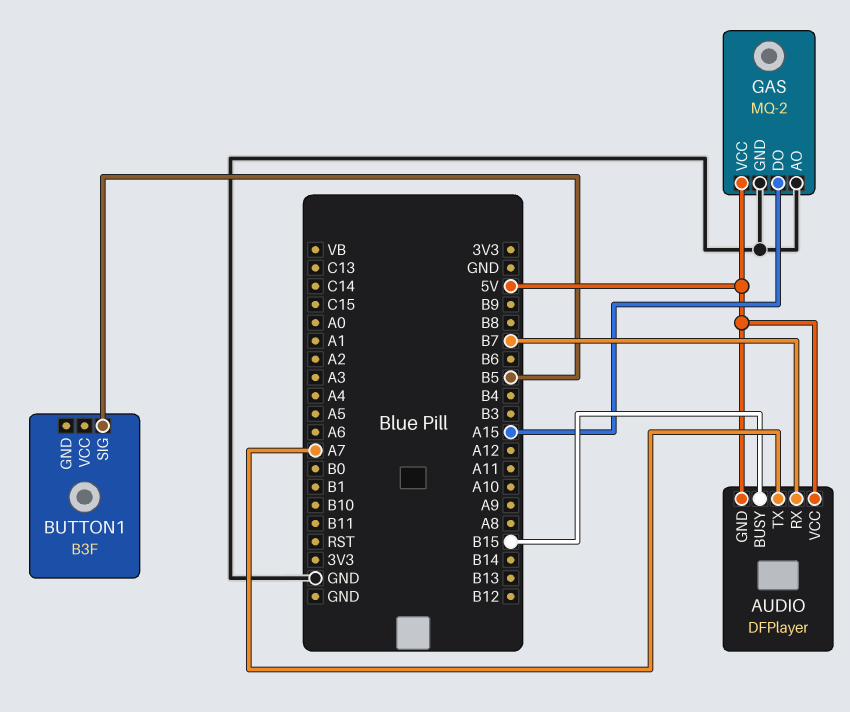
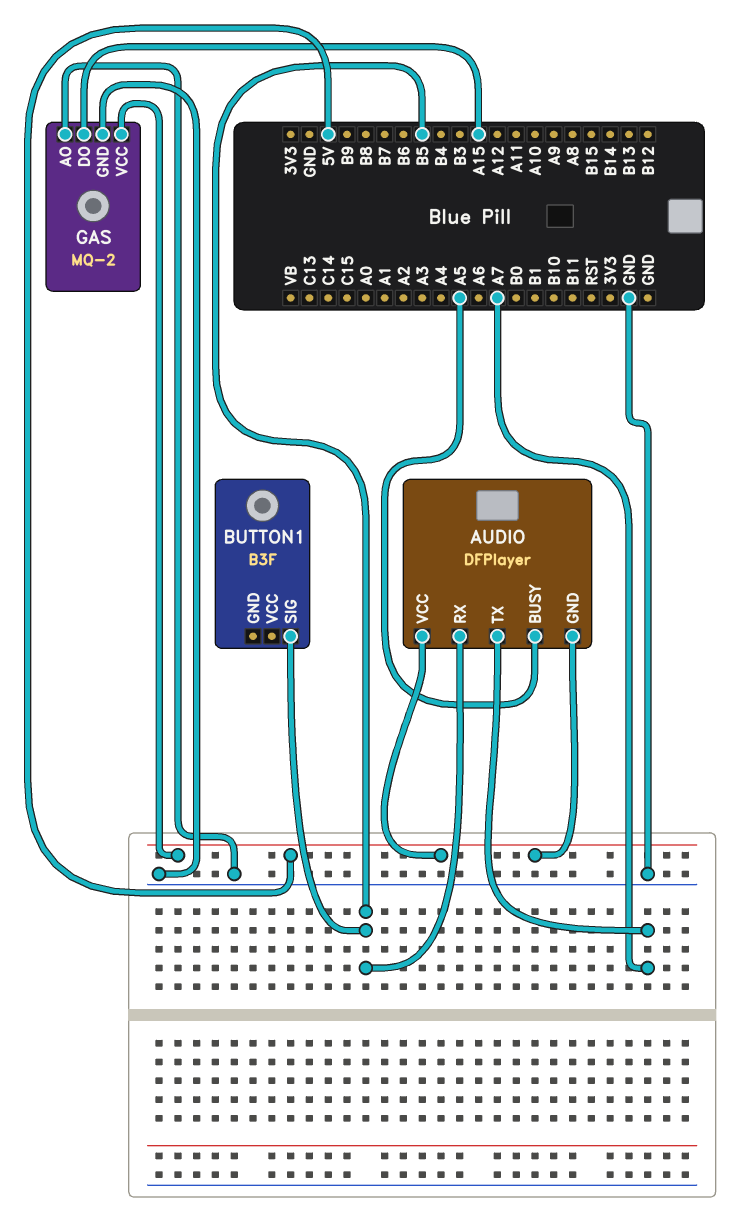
AUDIO pin BUSY: B15 -> A5
AUDIO pin RX: B7 -> B5

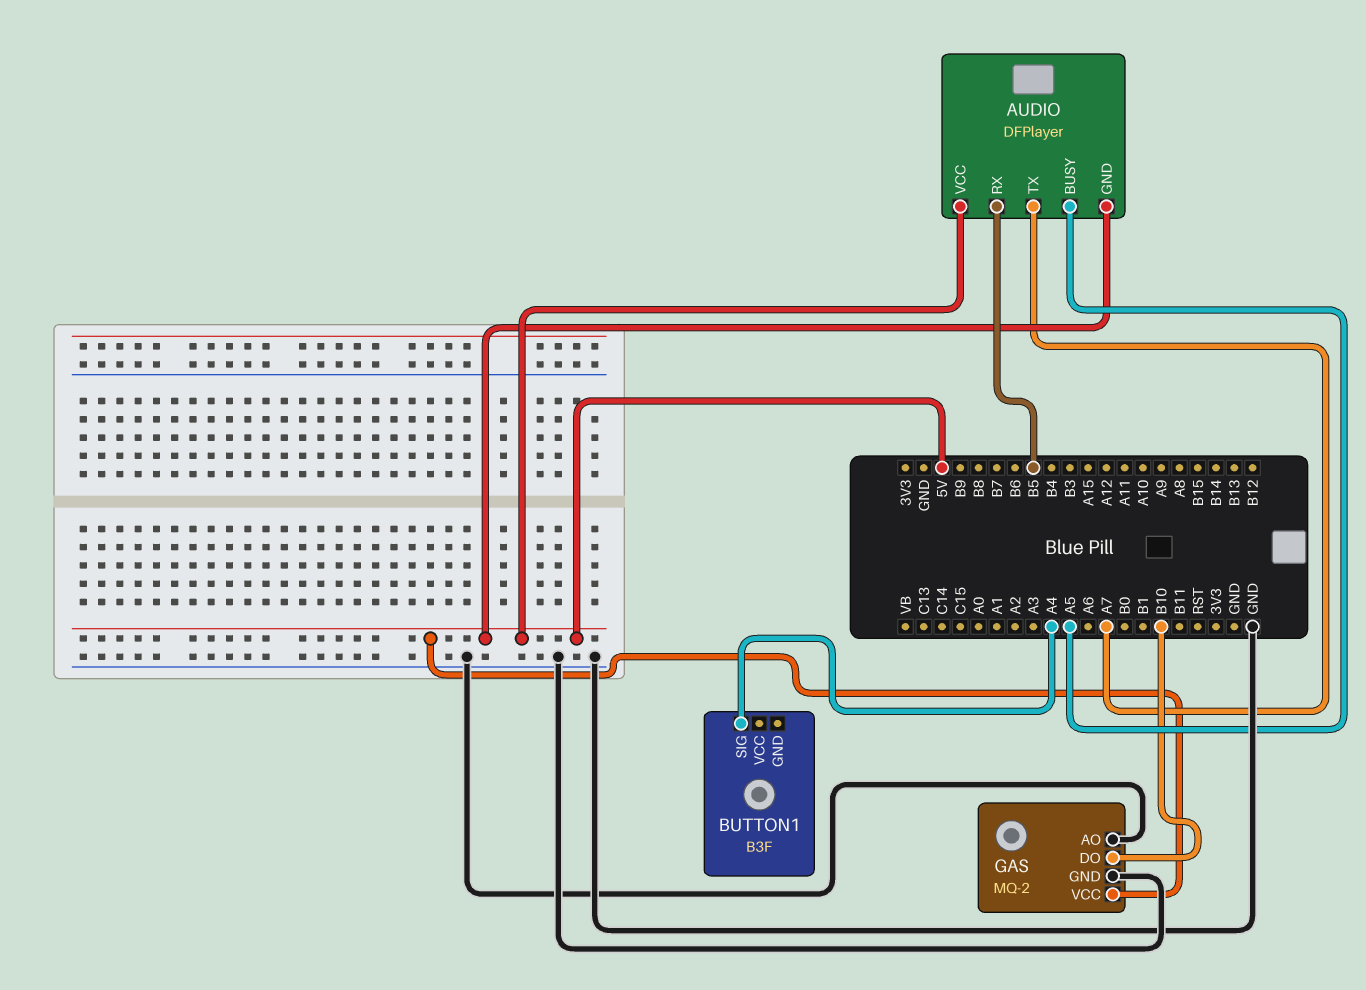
BUTTON1 pin SIG: B5 -> A4
GAS pin DO: A15 -> B10

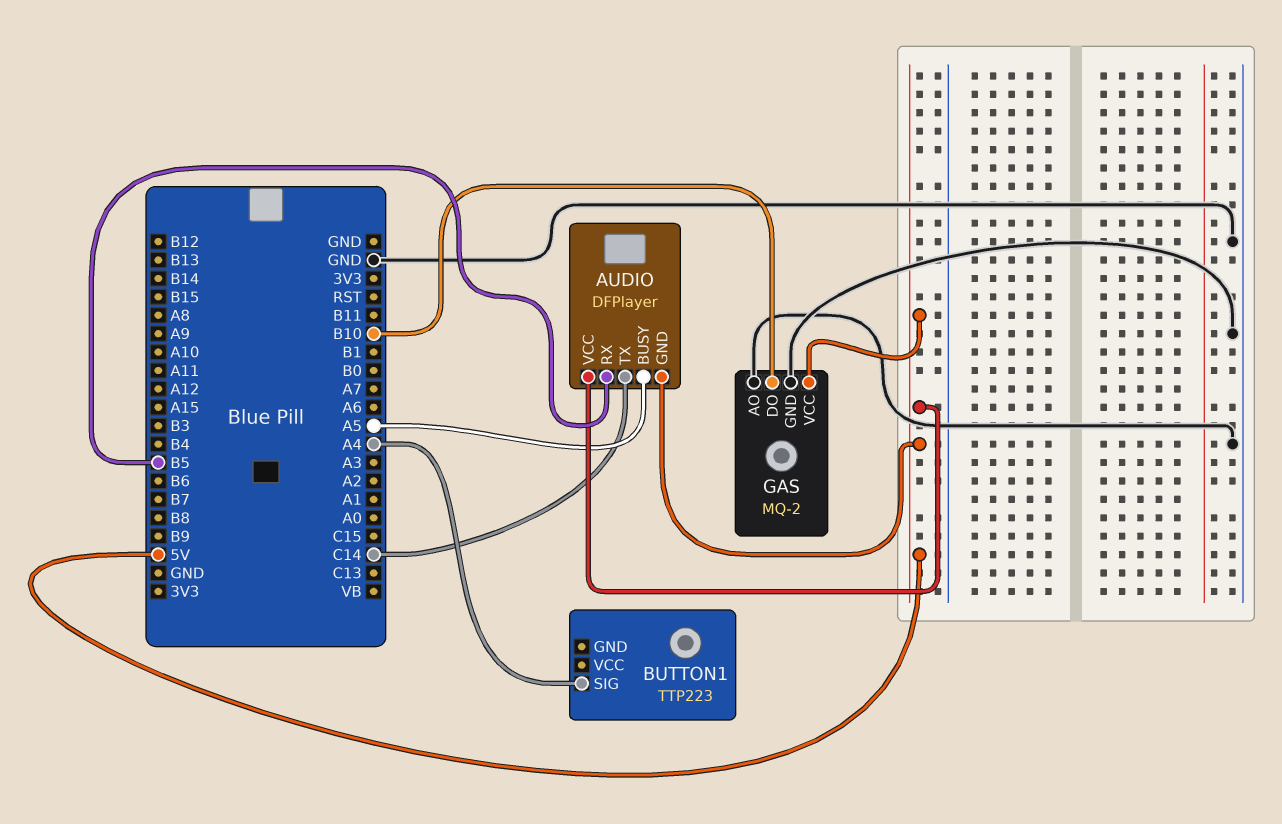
AUDIO pin TX: A7 -> C14
BUTTON1: B3F -> TTP223

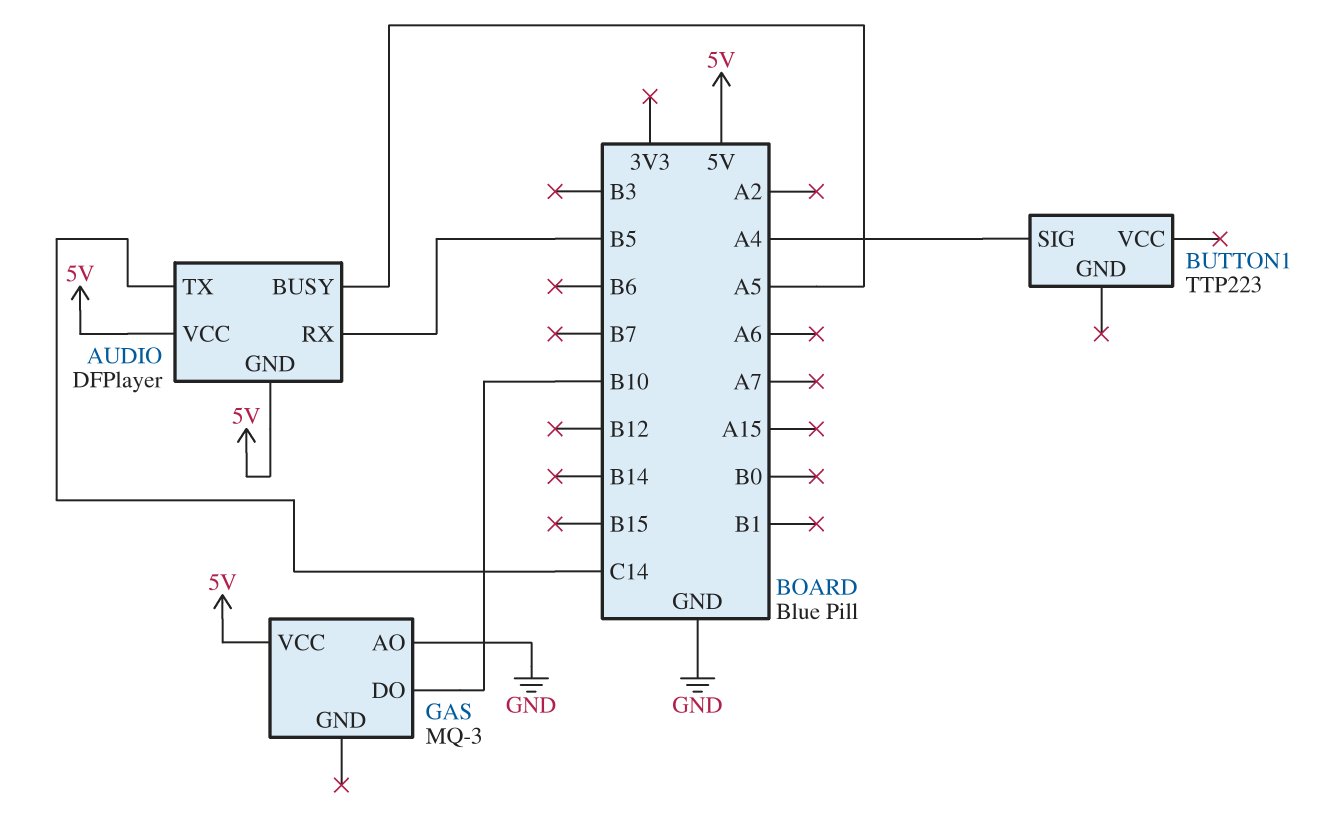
GAS: MQ-2 -> MQ-3
GAS pin GND: GND -> none

